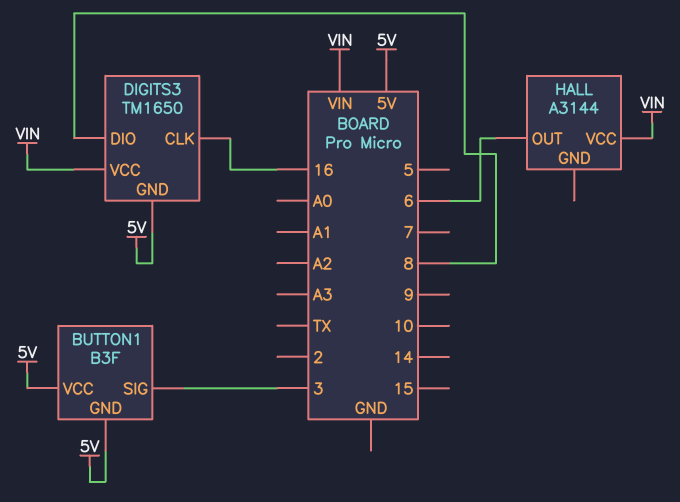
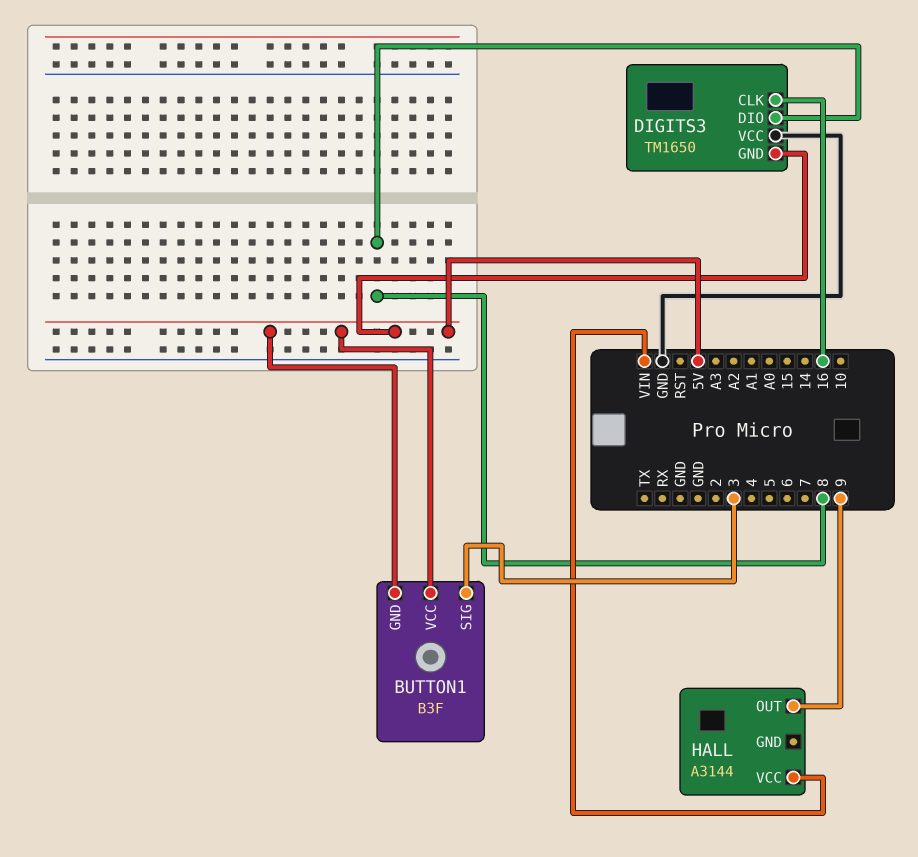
DIGITS3 pin VCC: VIN -> GND
HALL pin OUT: 6 -> 9

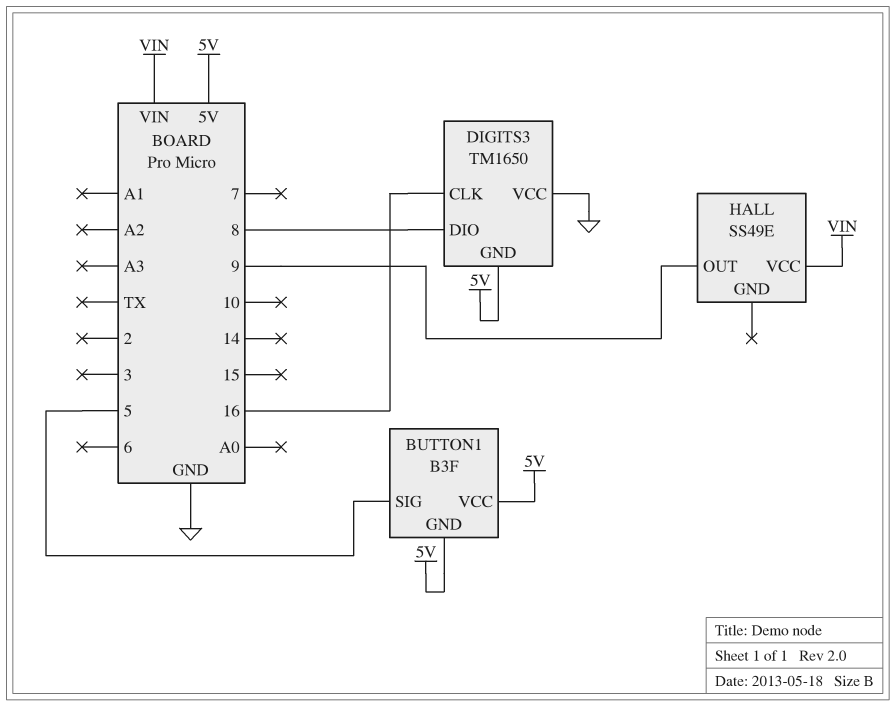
BUTTON1 pin SIG: 3 -> 5
HALL: A3144 -> SS49E

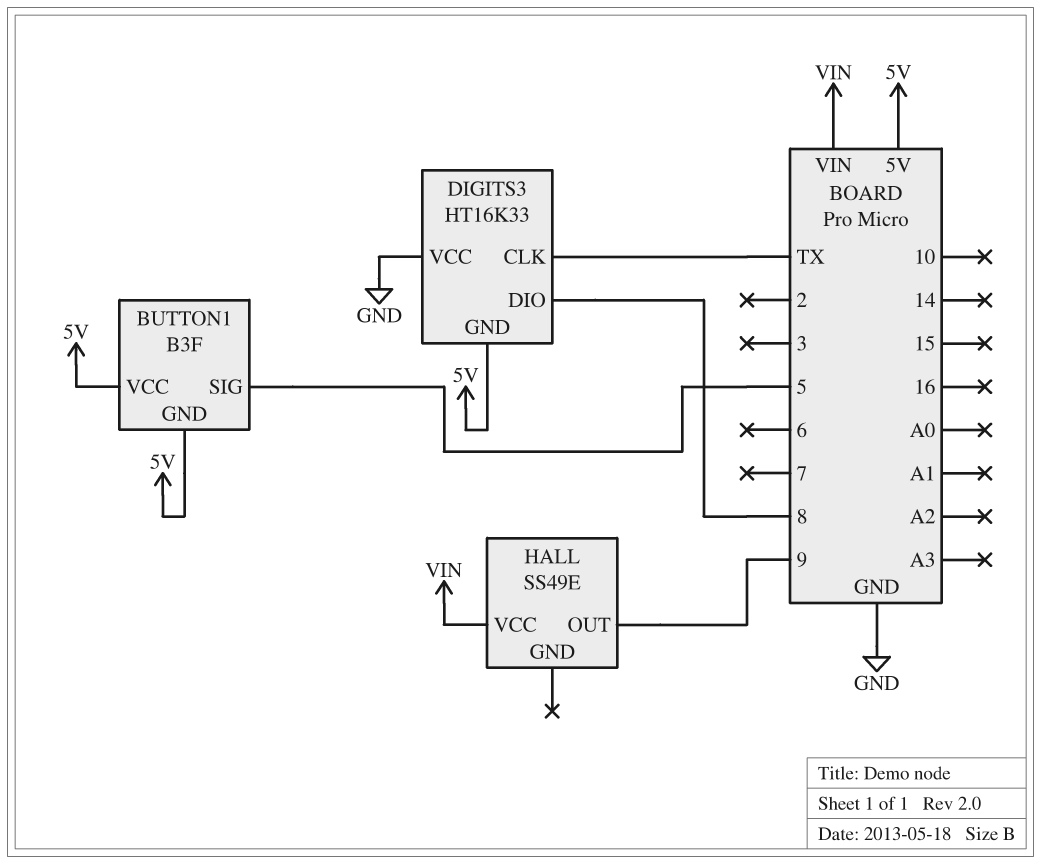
DIGITS3: TM1650 -> HT16K33
DIGITS3 pin CLK: 16 -> TX

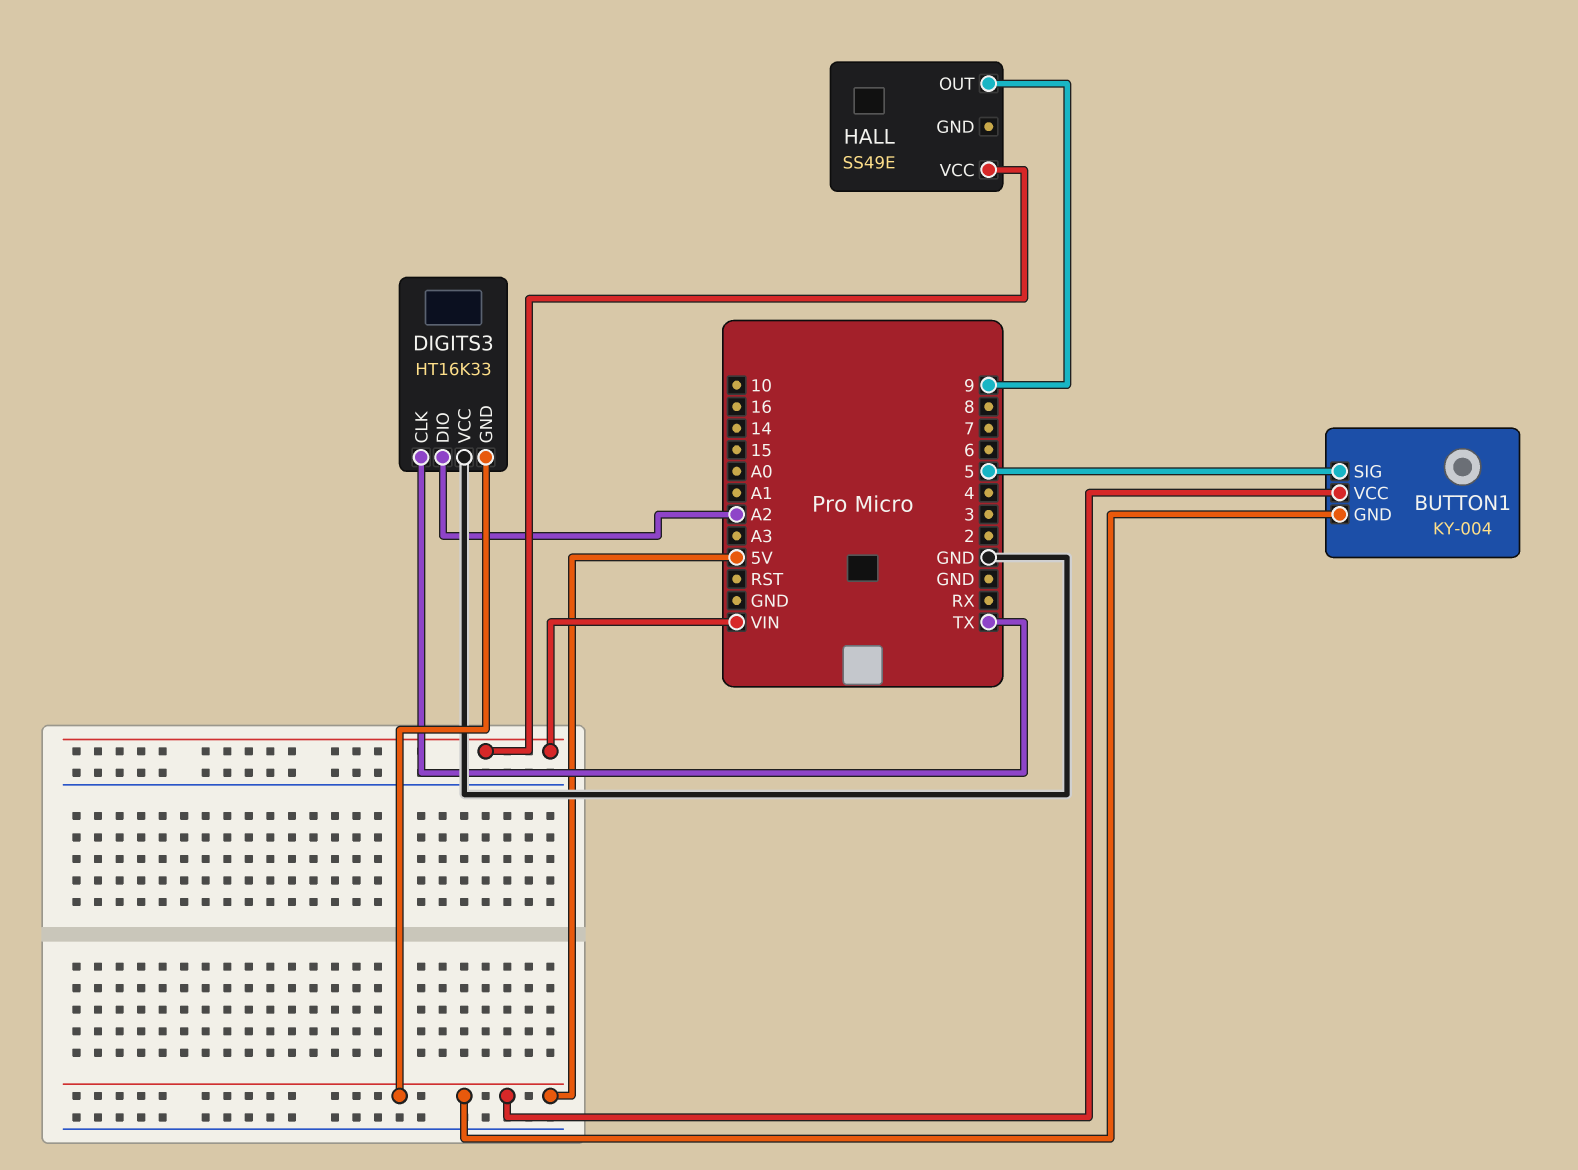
BUTTON1: B3F -> KY-004
DIGITS3 pin DIO: 8 -> A2

